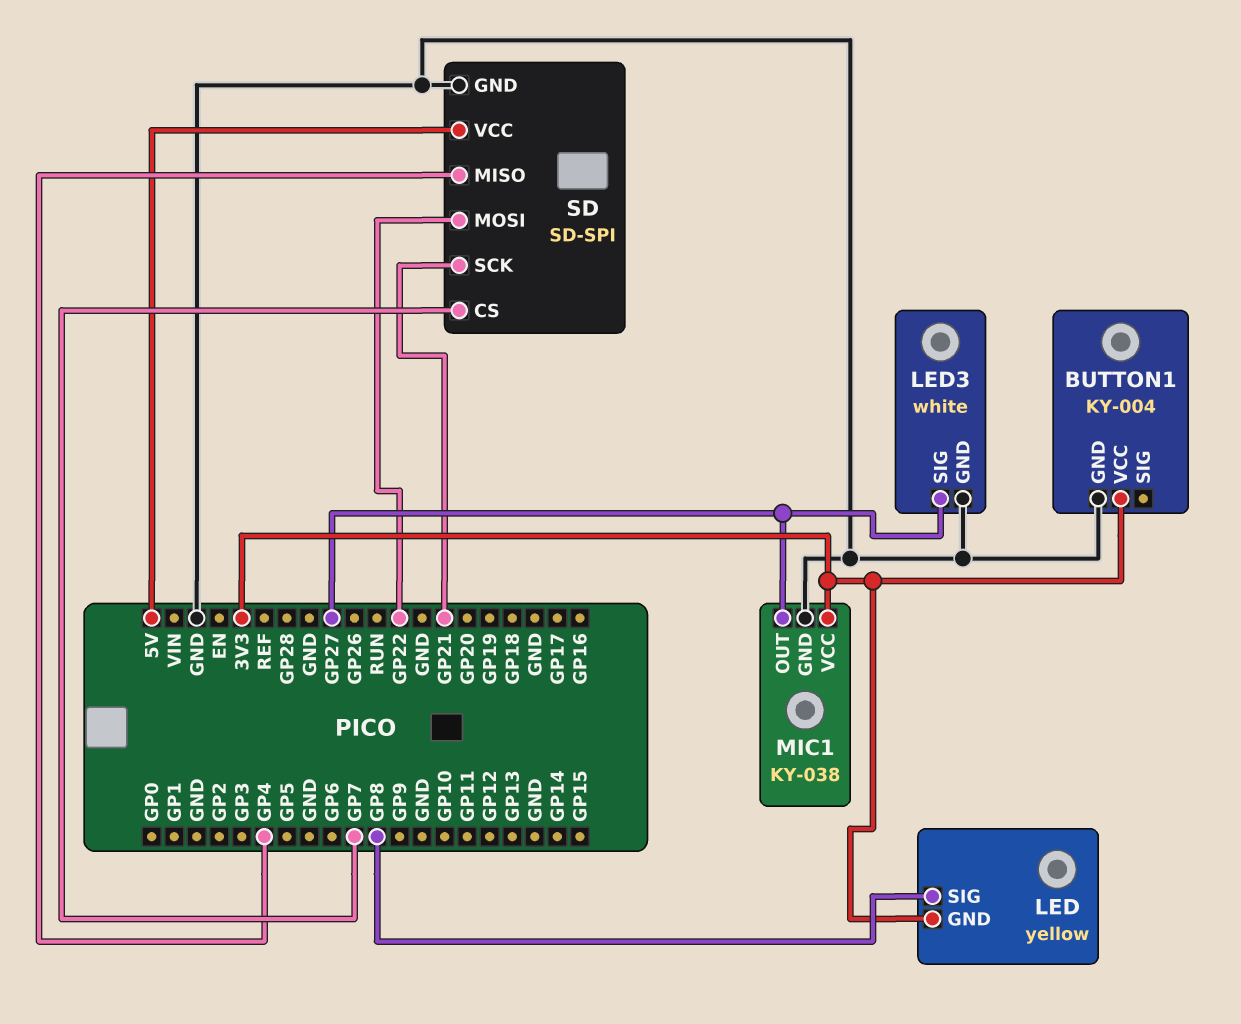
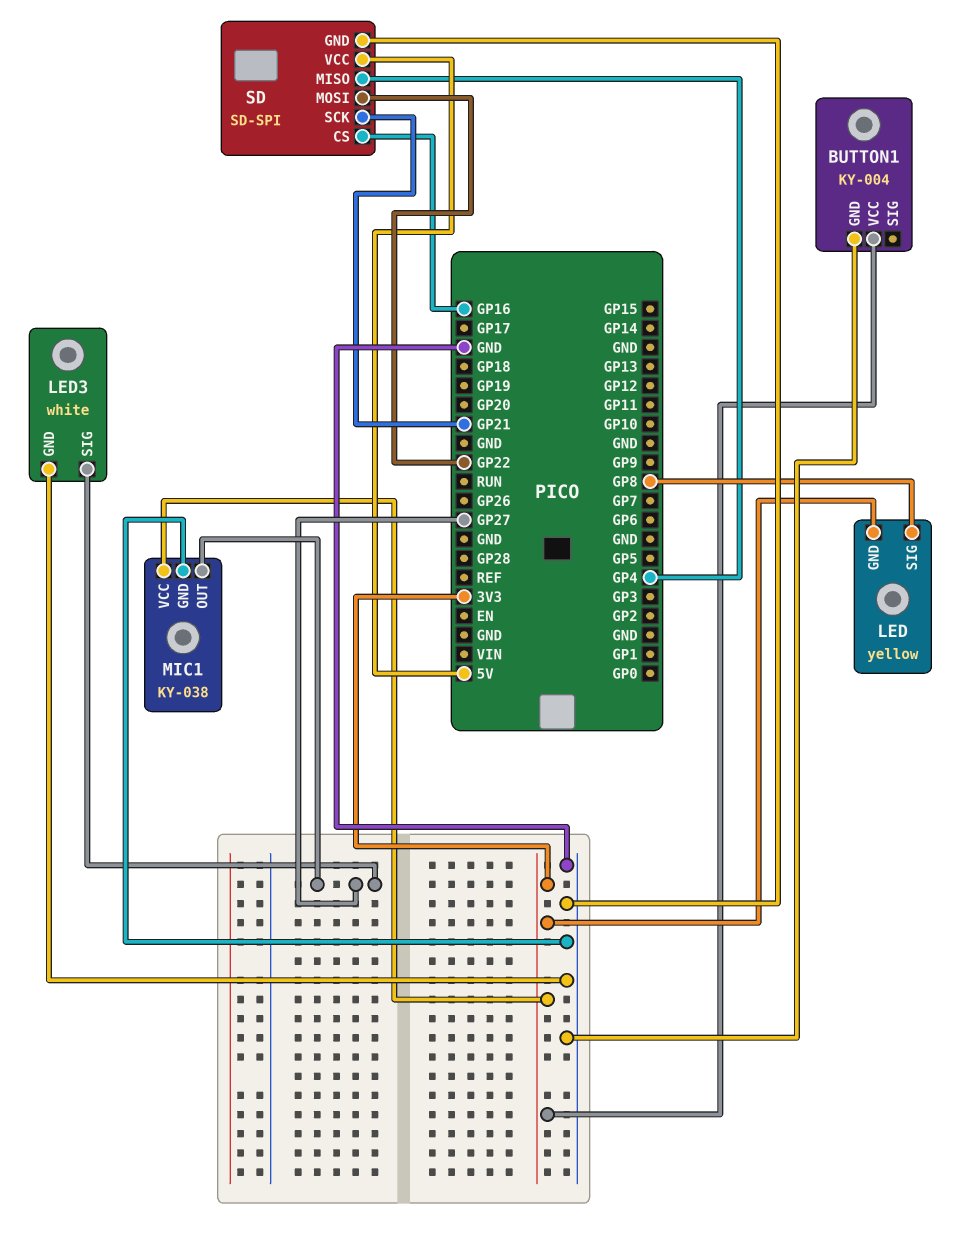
SD pin CS: GP7 -> GP16

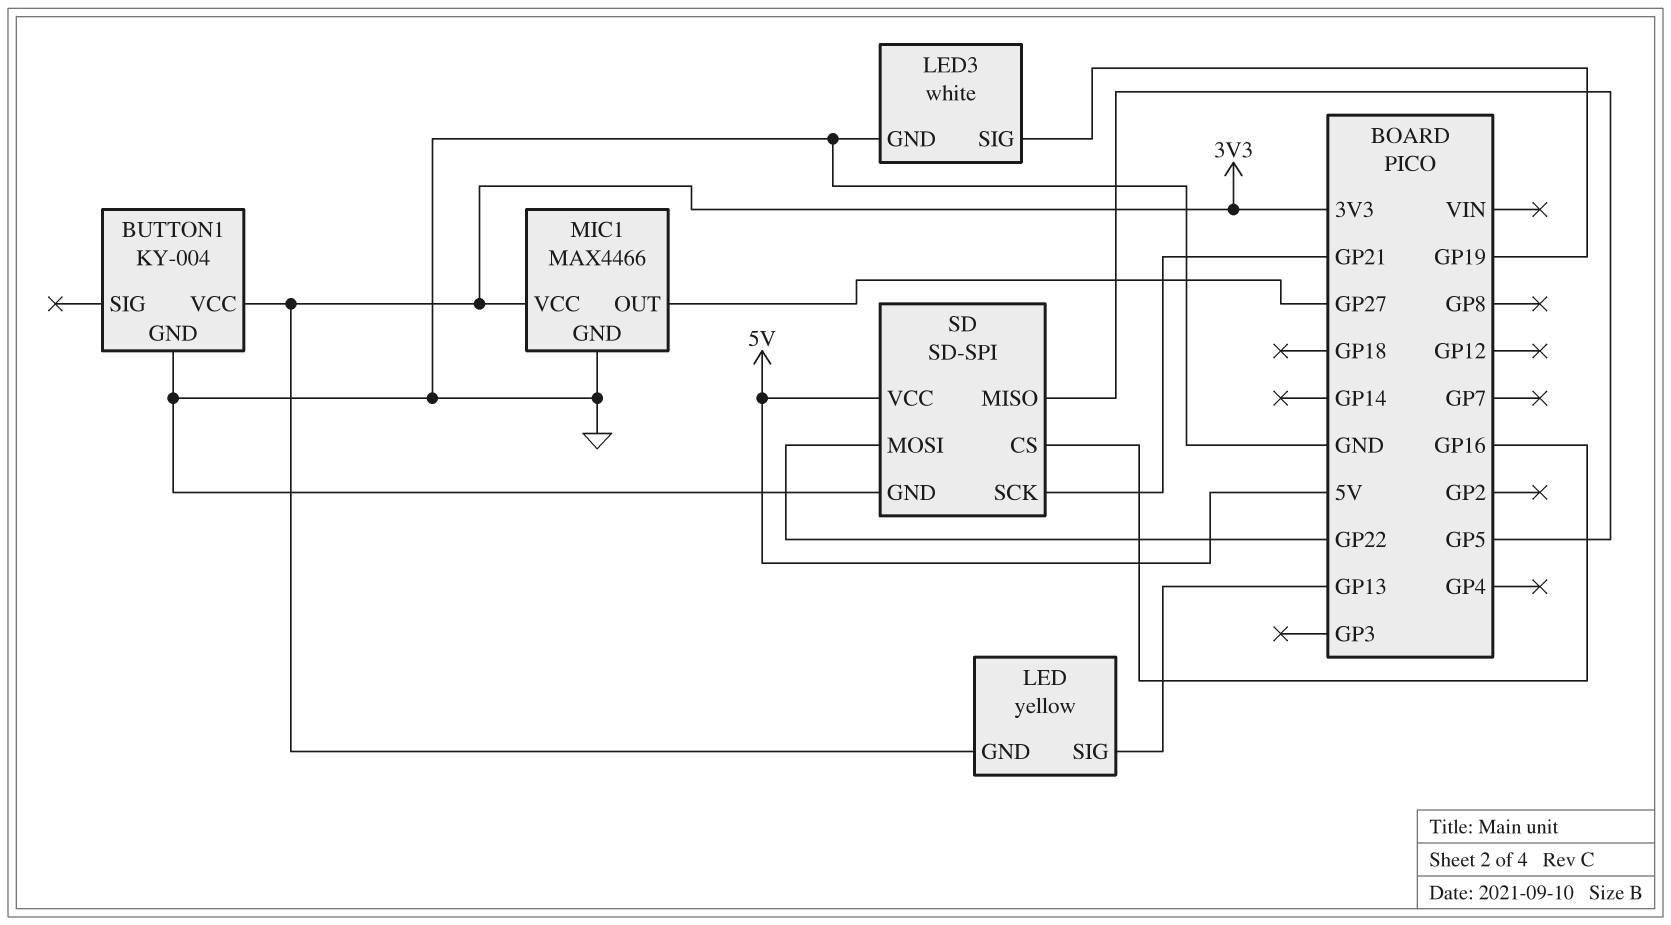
LED pin SIG: GP8 -> GP13
LED3 pin SIG: GP27 -> GP19
MIC1: KY-038 -> MAX4466
SD pin MISO: GP4 -> GP5

